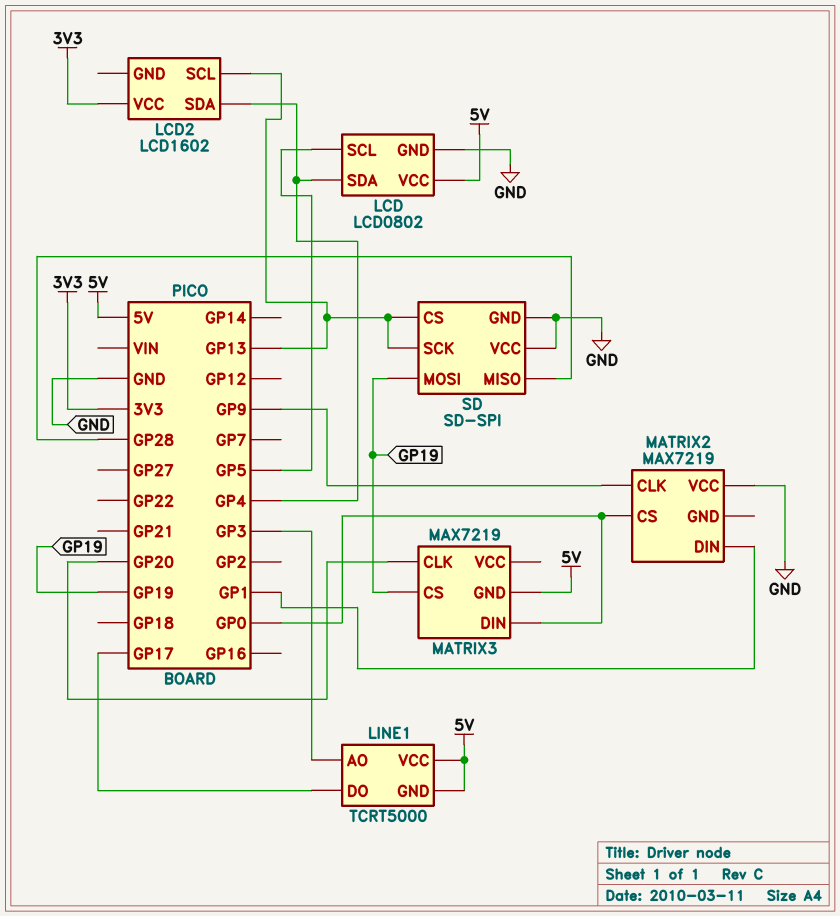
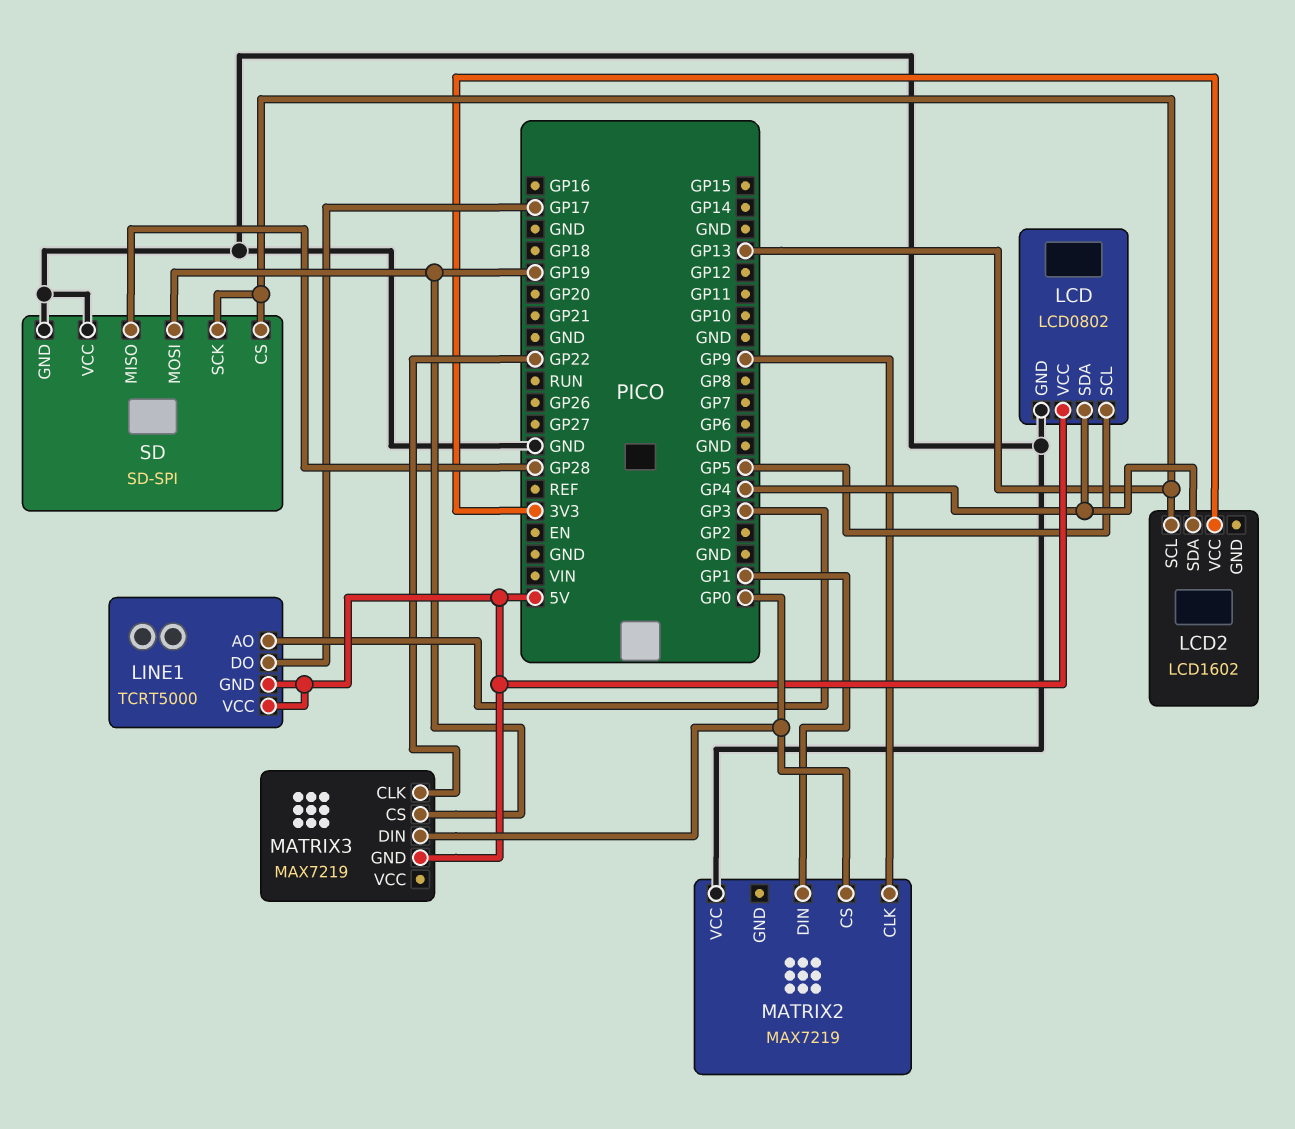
MATRIX3 pin CLK: GP20 -> GP22

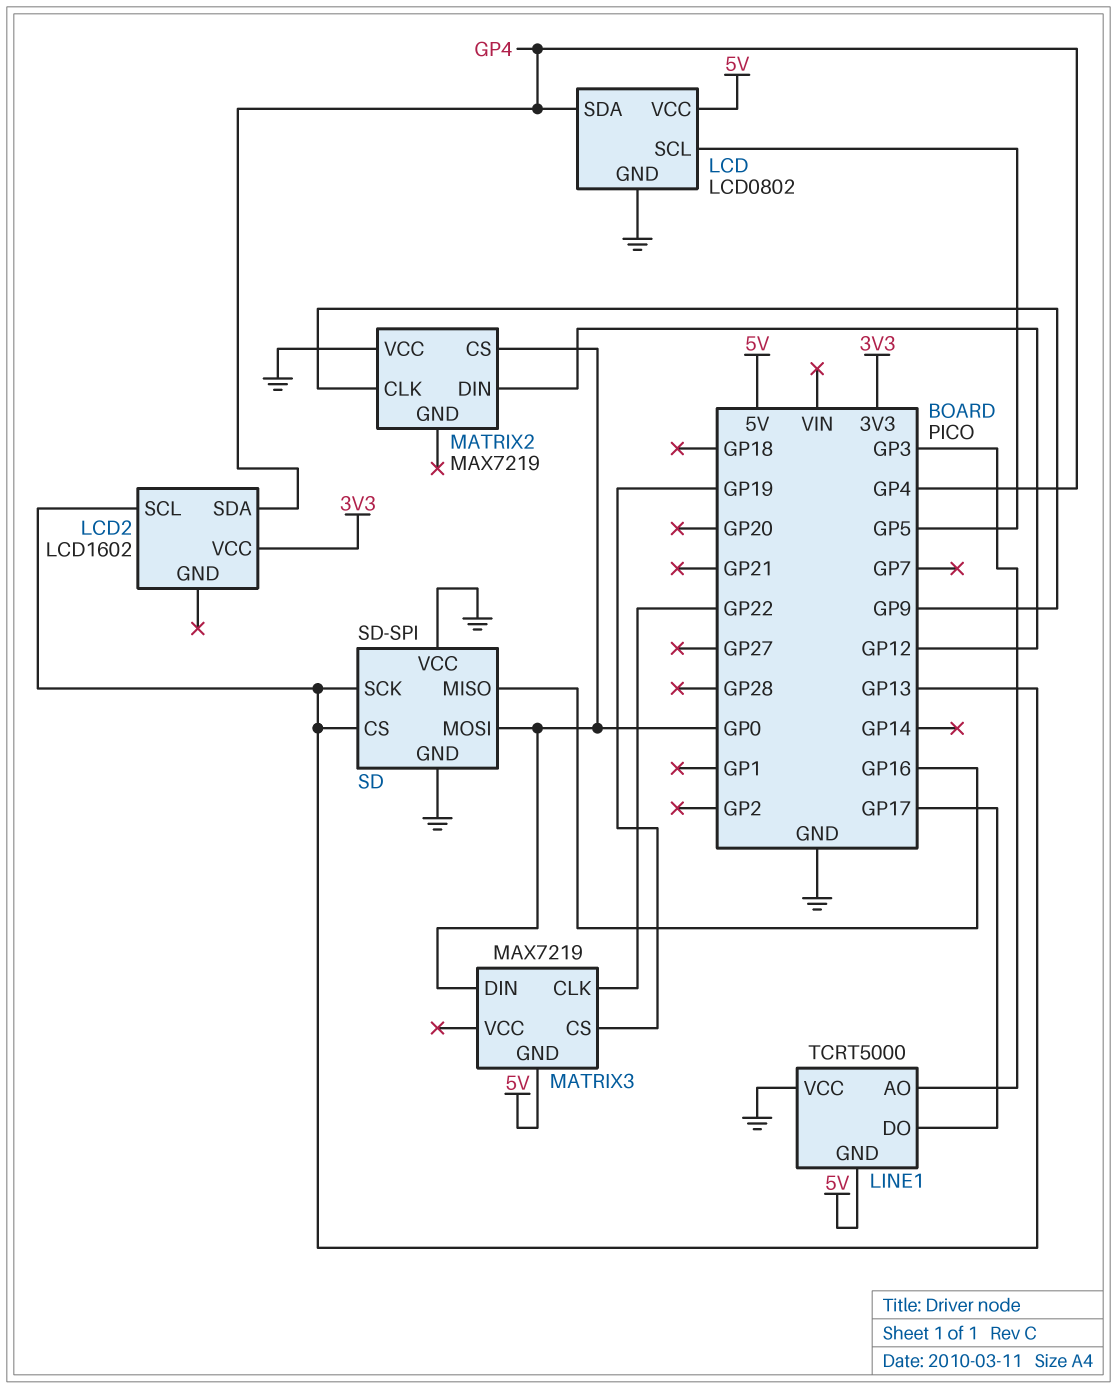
LINE1 pin VCC: 5V -> GND
MATRIX2 pin DIN: GP1 -> GP12
SD pin MISO: GP28 -> GP16
SD pin MOSI: GP19 -> GP0

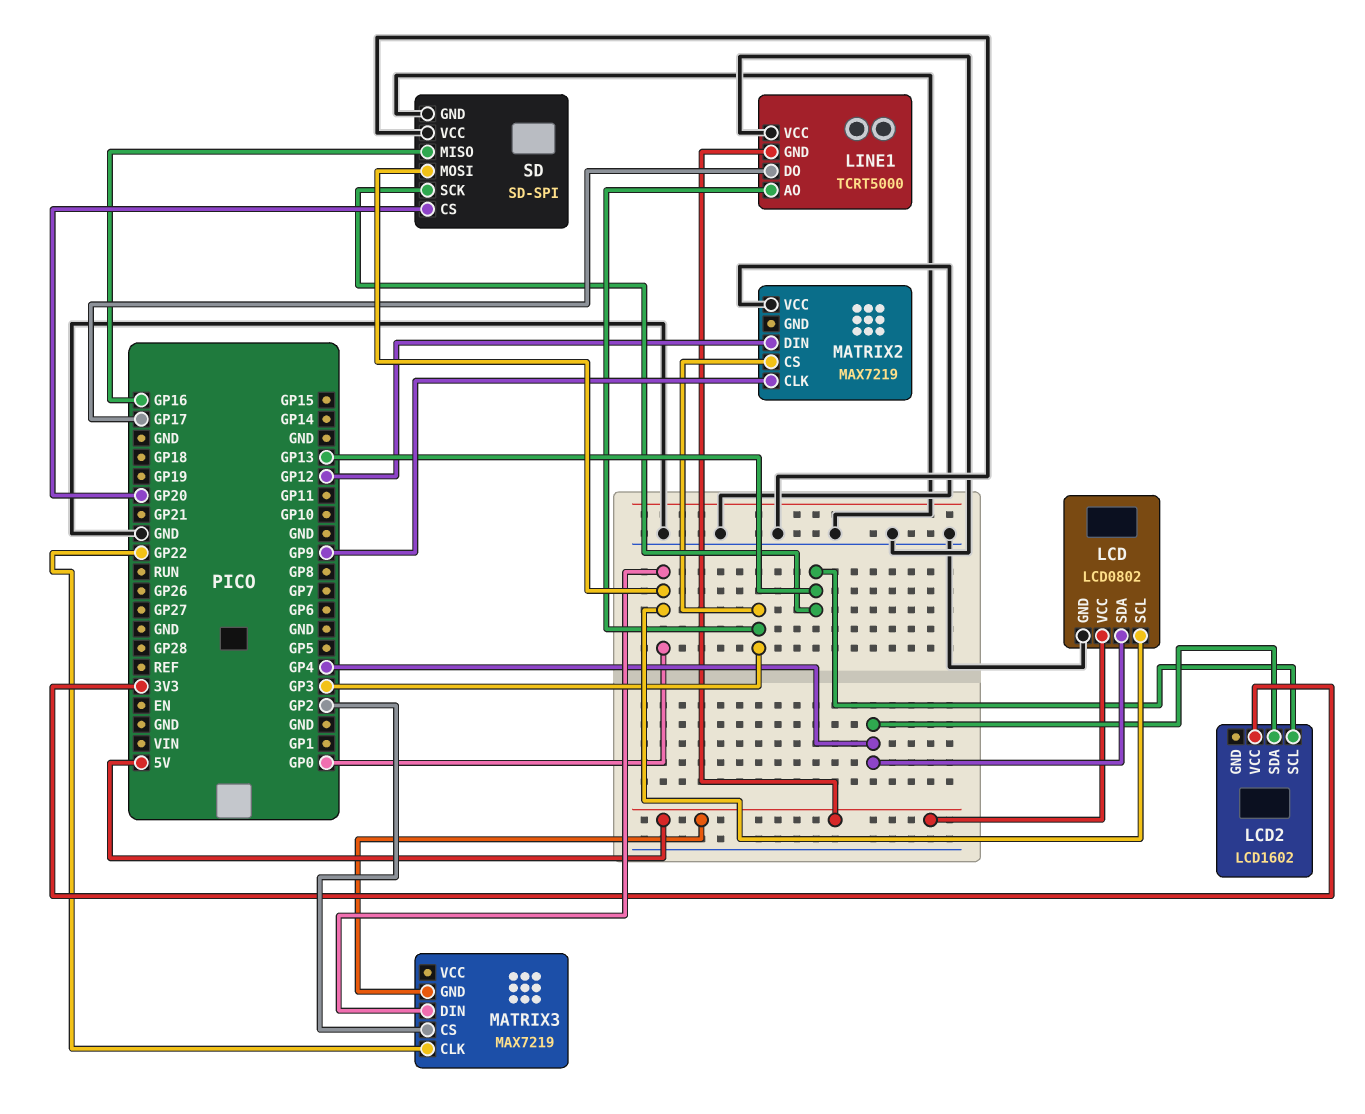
LCD pin SCL: GP5 -> GP0
MATRIX2 pin CS: GP0 -> GP3
MATRIX3 pin CS: GP19 -> GP2
SD pin CS: GP13 -> GP20

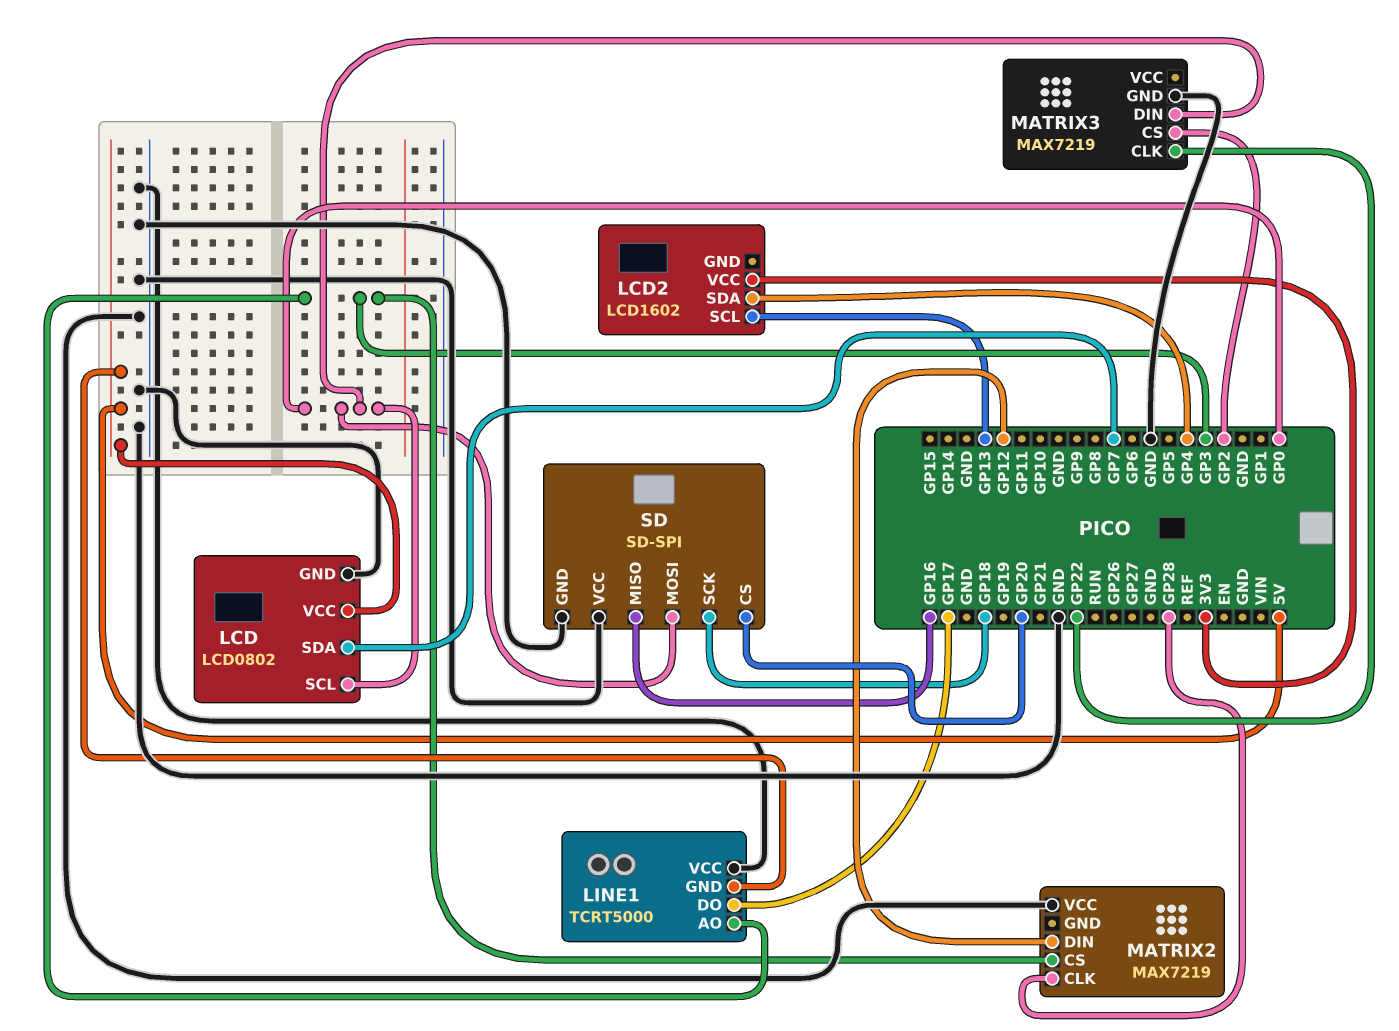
LCD pin SDA: GP4 -> GP7
MATRIX2 pin CLK: GP9 -> GP28
MATRIX3 pin GND: 5V -> GND
SD pin SCK: GP13 -> GP18

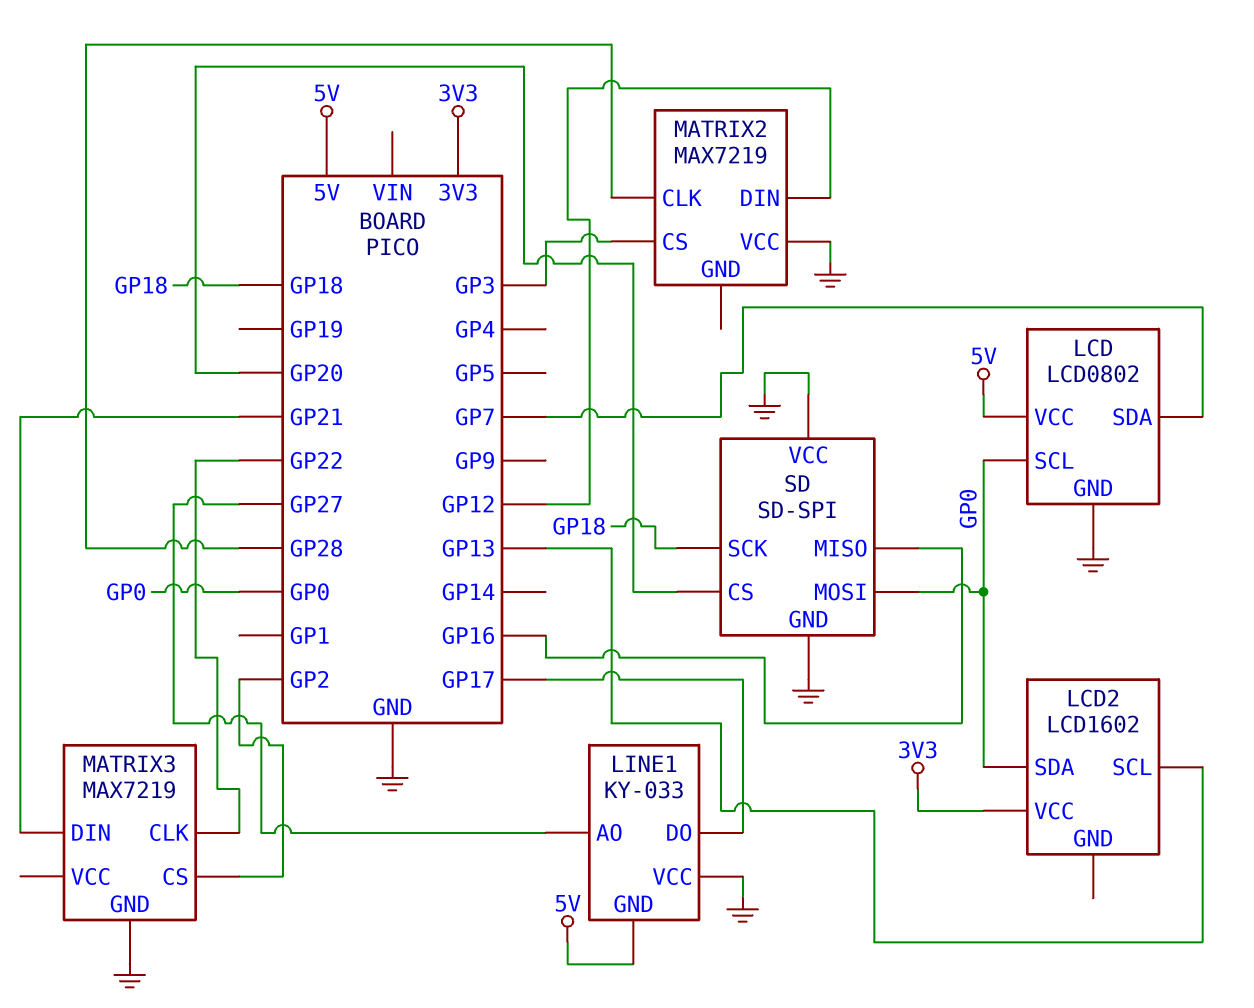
LCD2 pin SDA: GP4 -> GP0
LINE1: TCRT5000 -> KY-033
LINE1 pin AO: GP3 -> GP27
MATRIX3 pin DIN: GP0 -> GP21

